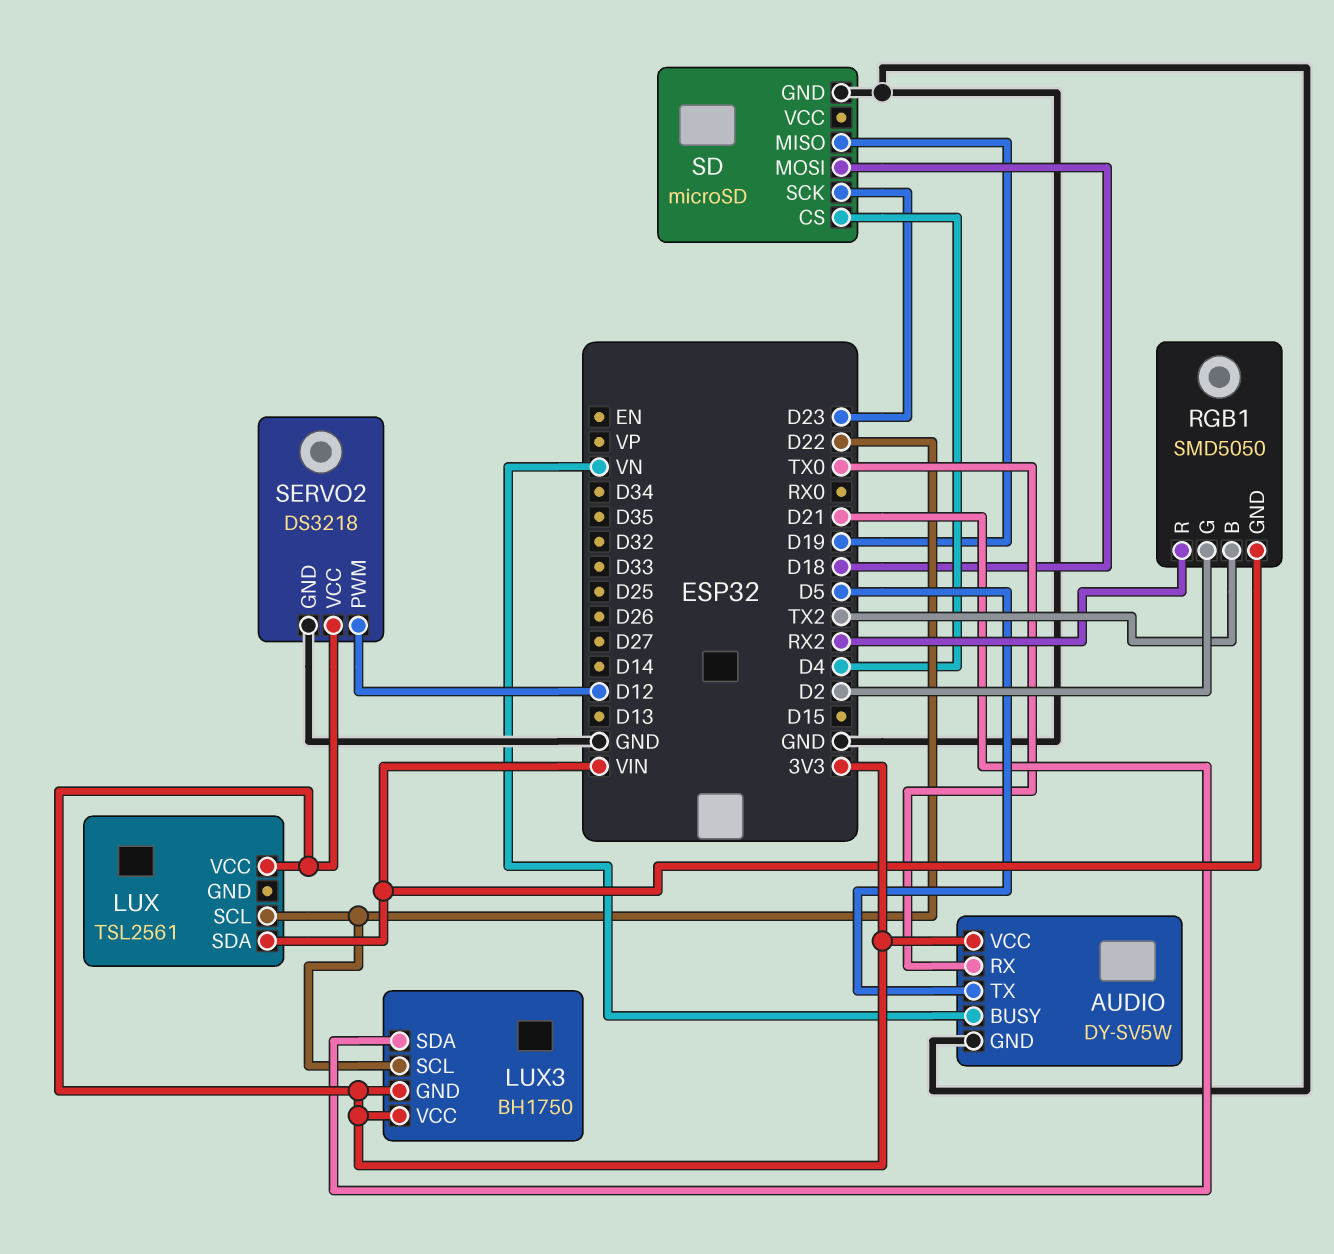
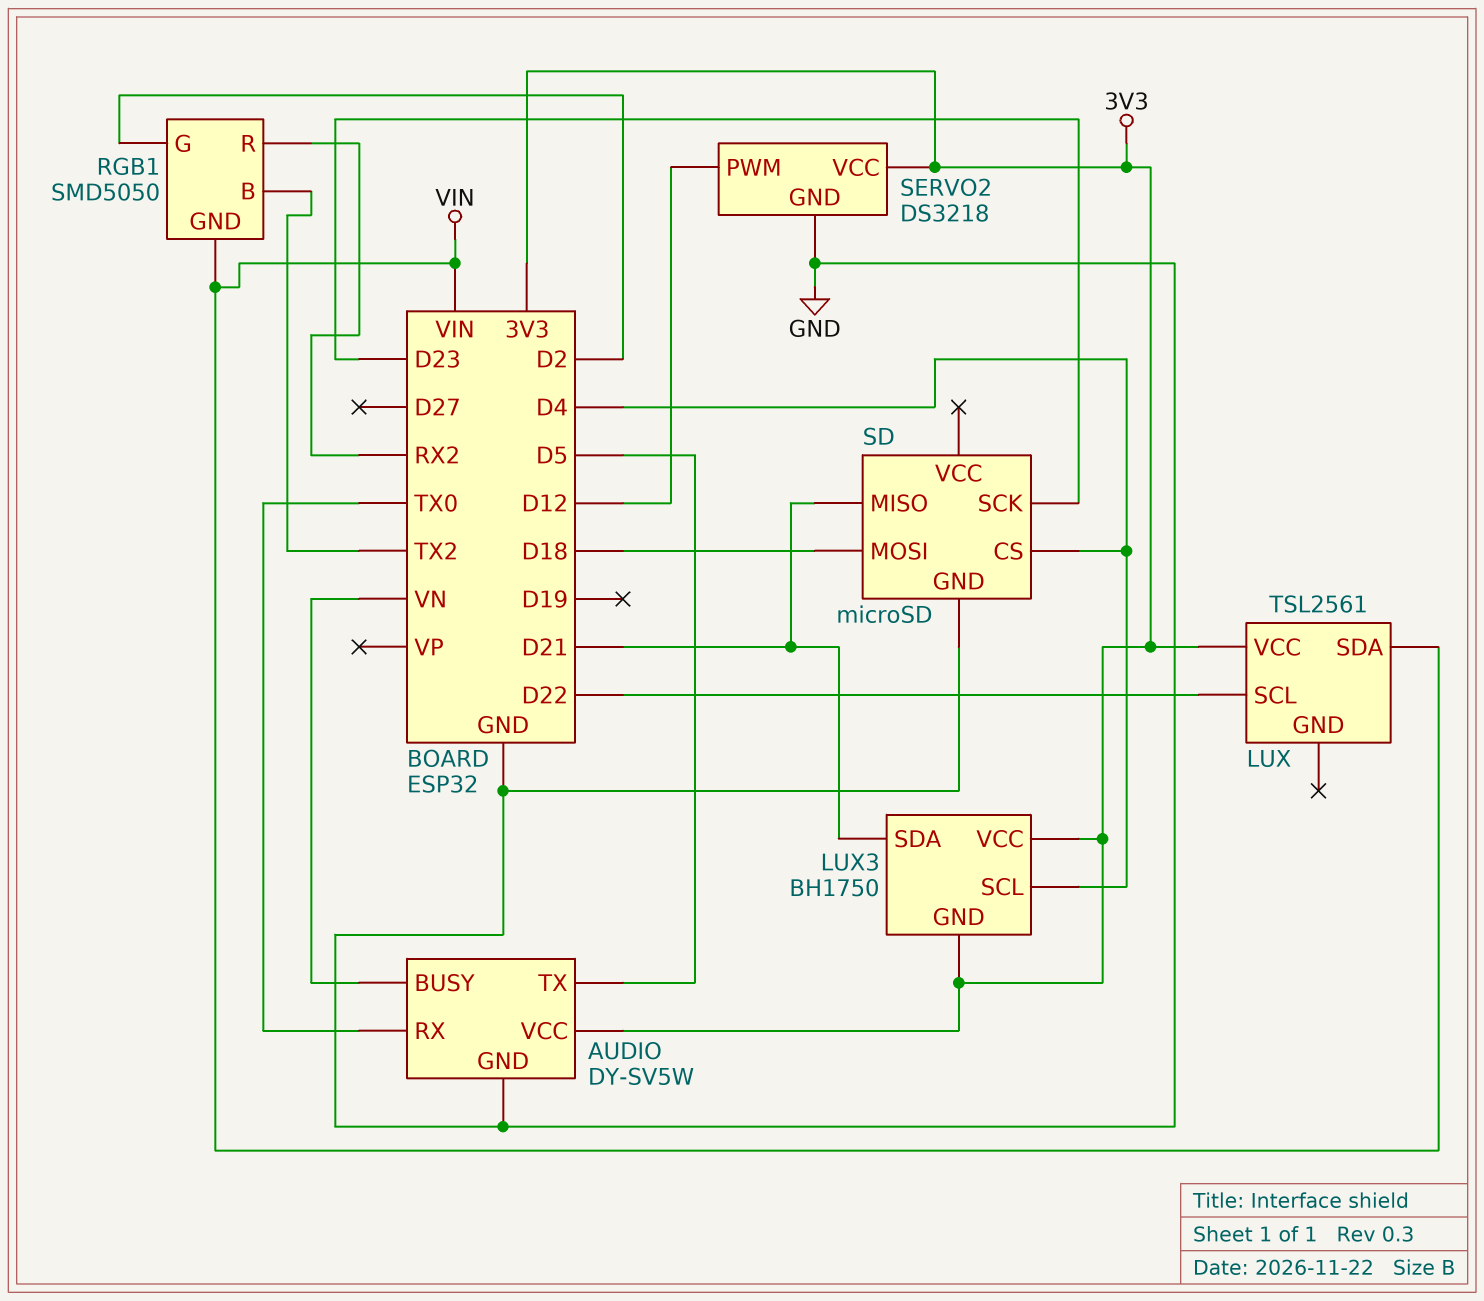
LUX3 pin SCL: D22 -> D4
SD pin MISO: D19 -> D21

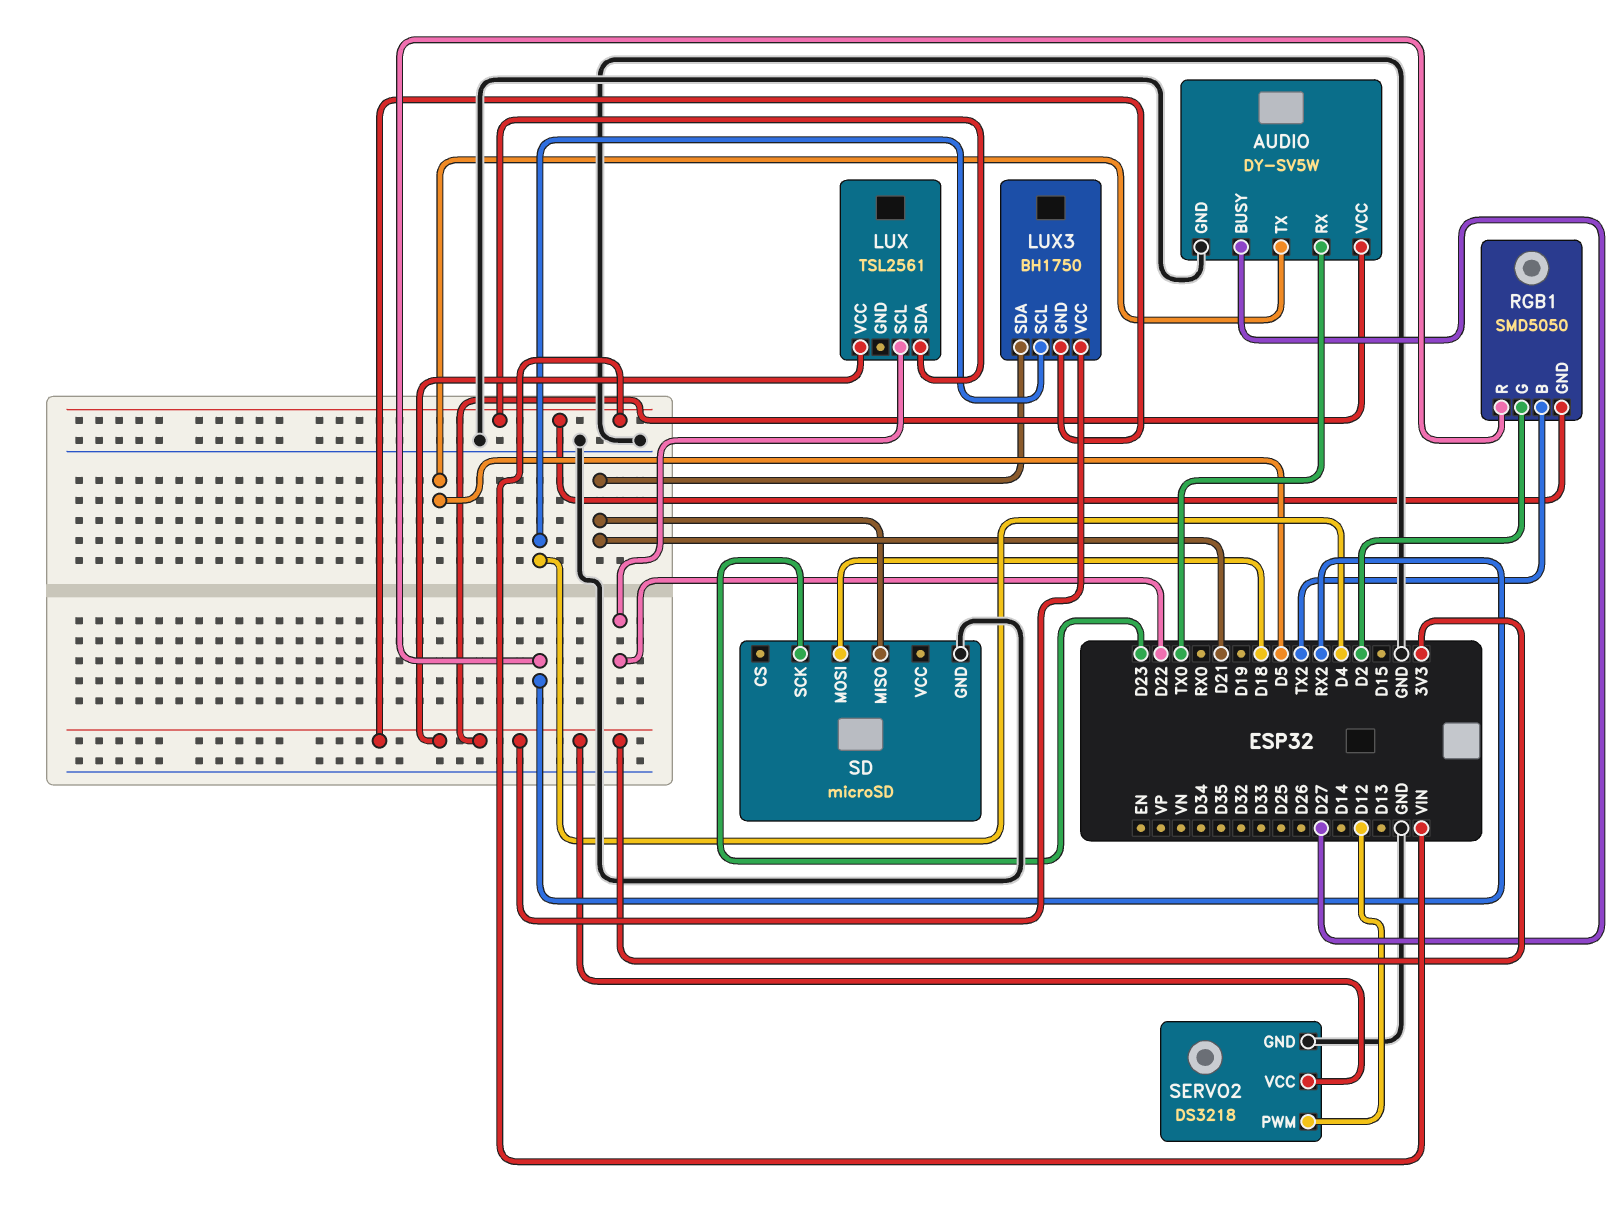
AUDIO pin BUSY: VN -> D27
SD pin CS: D4 -> none

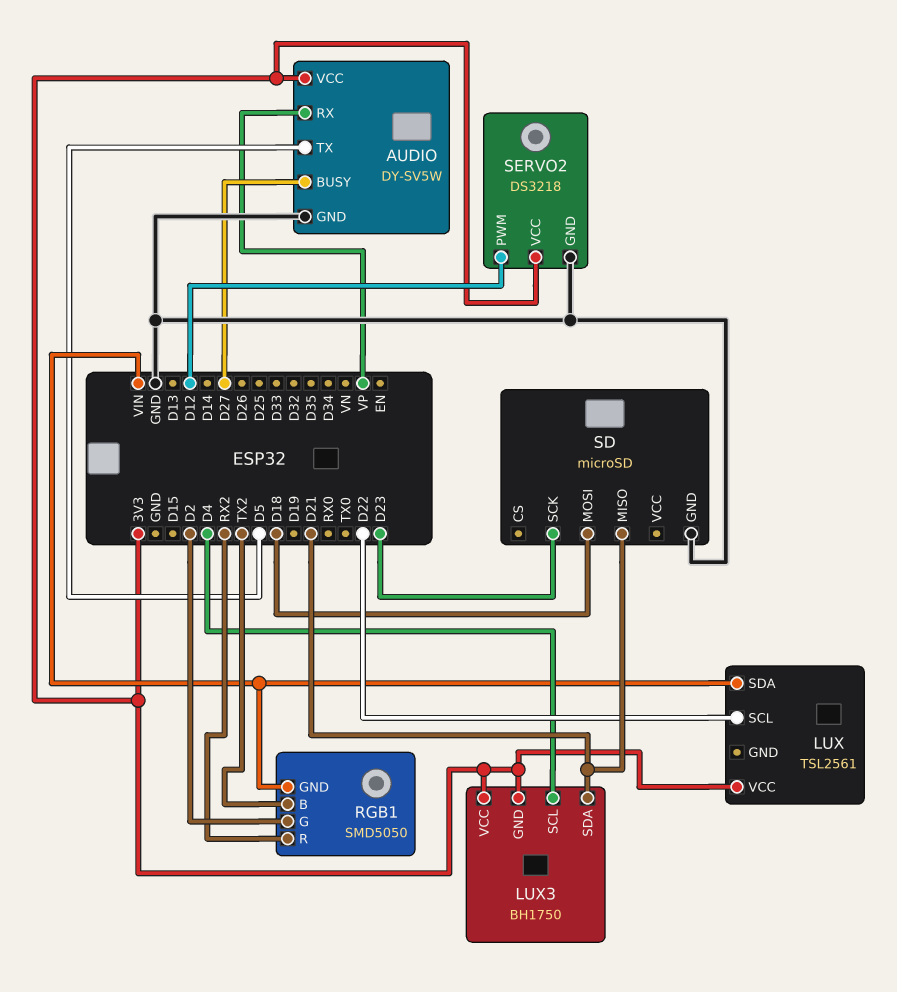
AUDIO pin RX: TX0 -> VP

